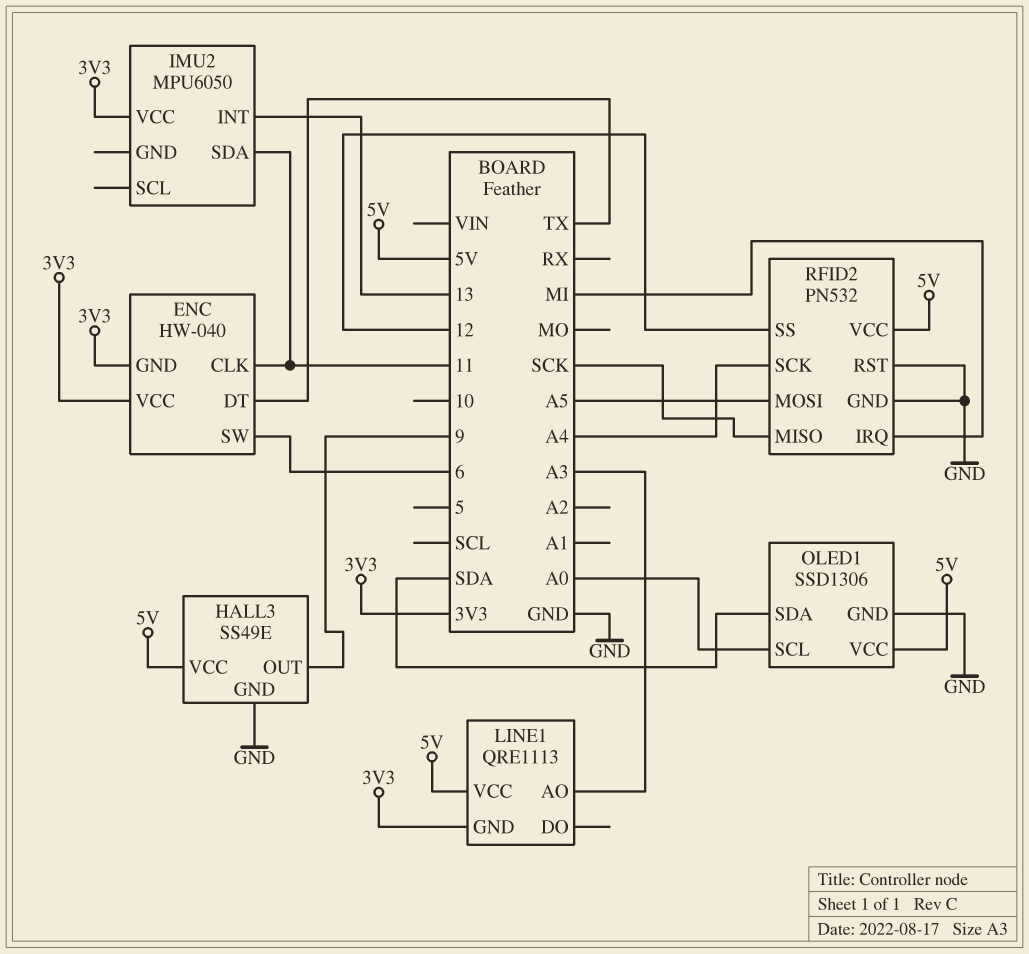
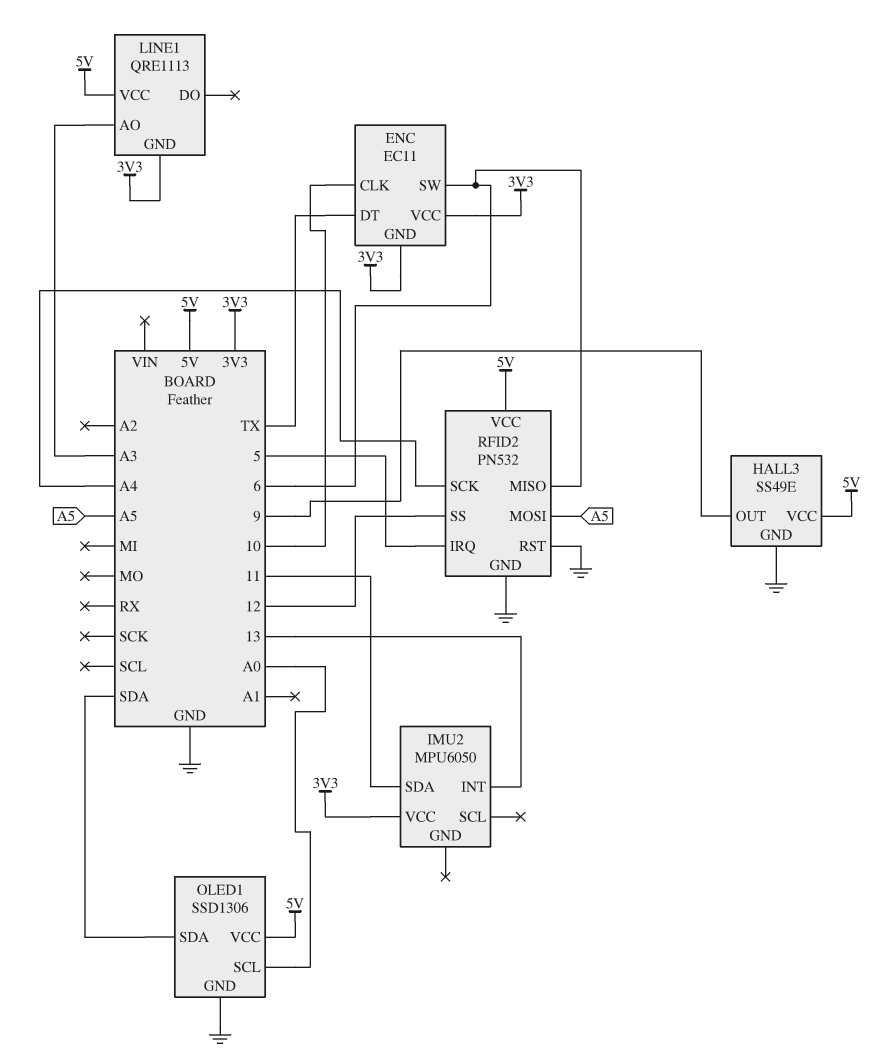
ENC: HW-040 -> EC11
ENC pin CLK: 11 -> 10
RFID2 pin IRQ: MI -> 5
RFID2 pin MISO: SCK -> 6

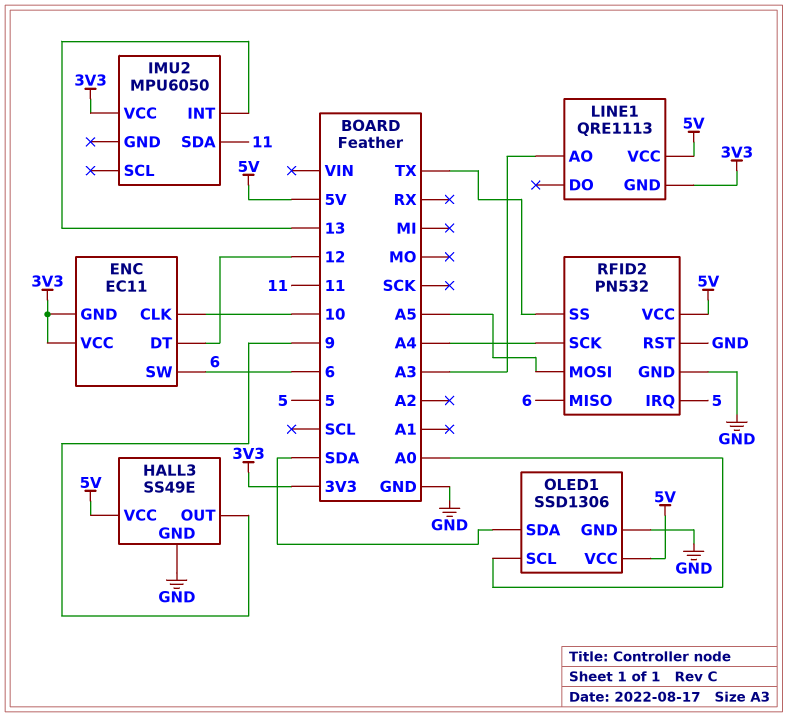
ENC pin DT: TX -> 12
RFID2 pin SS: 12 -> TX

